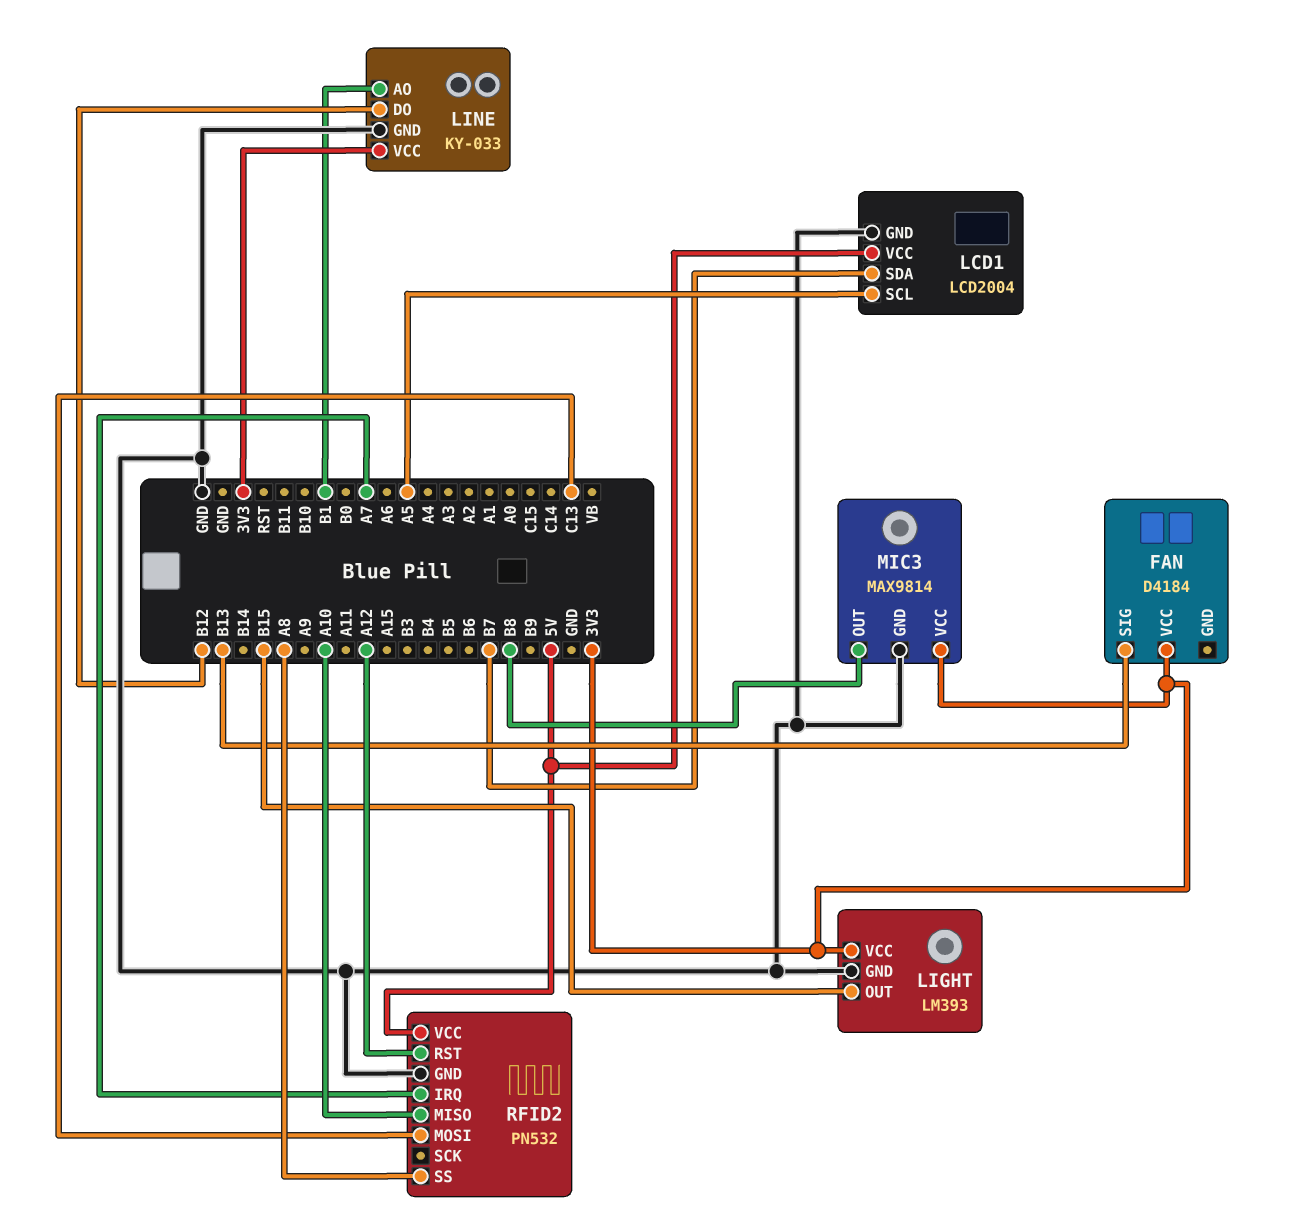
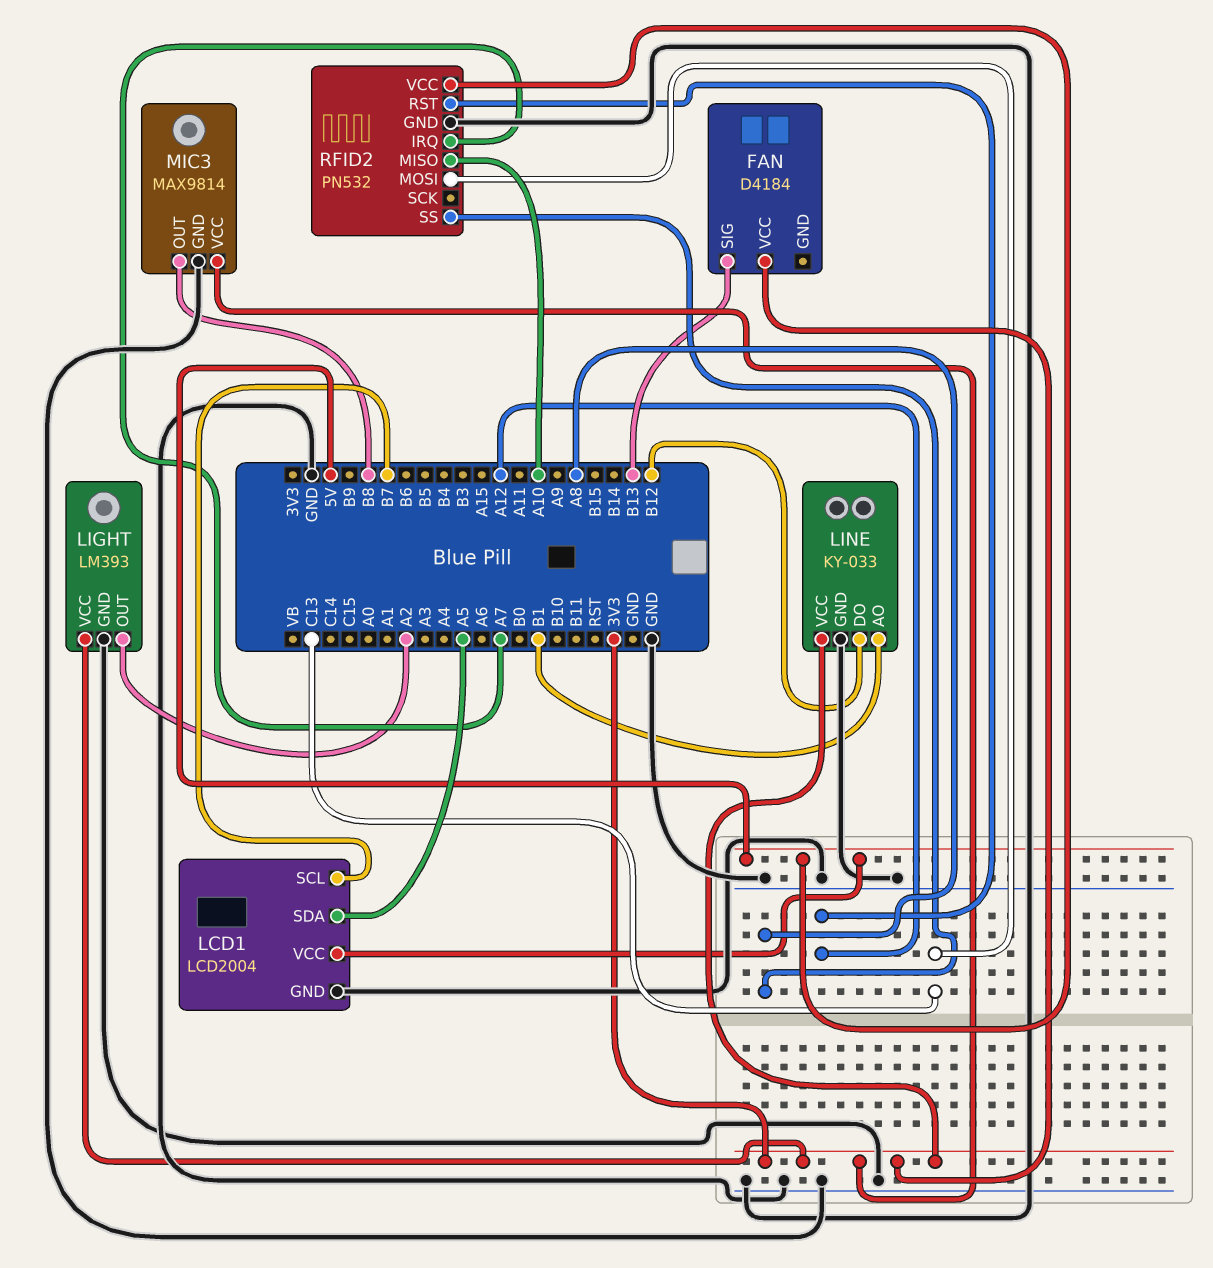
LCD1 pin SCL: A5 -> B7
LCD1 pin SDA: B7 -> A5
LIGHT pin OUT: B15 -> A2

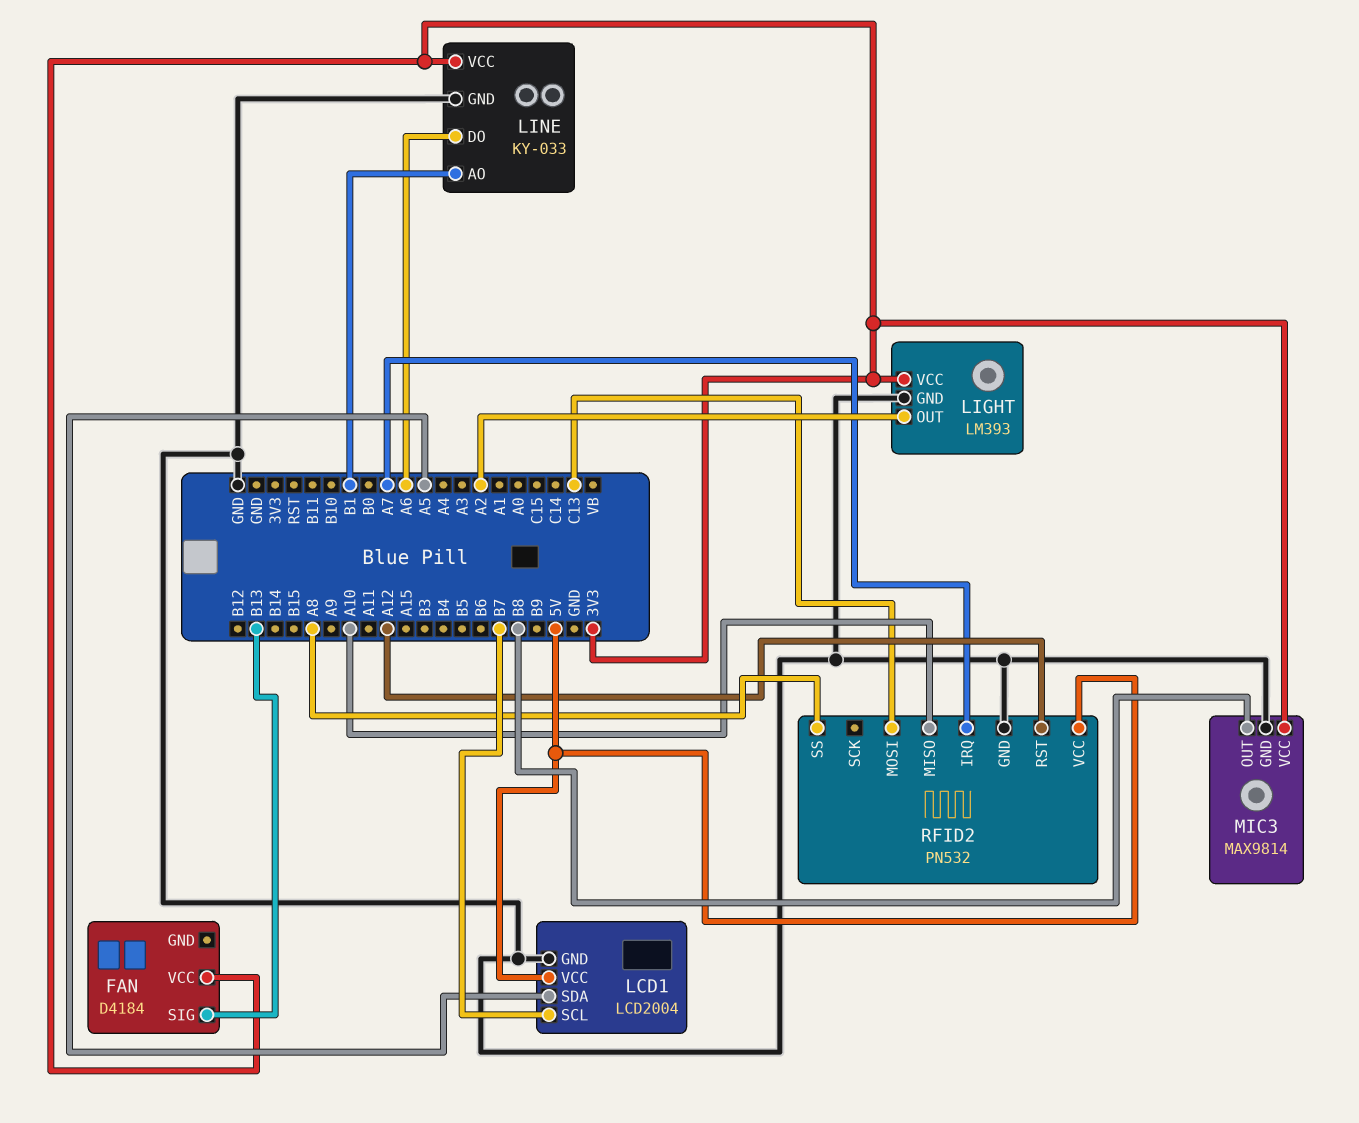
LINE pin DO: B12 -> A6

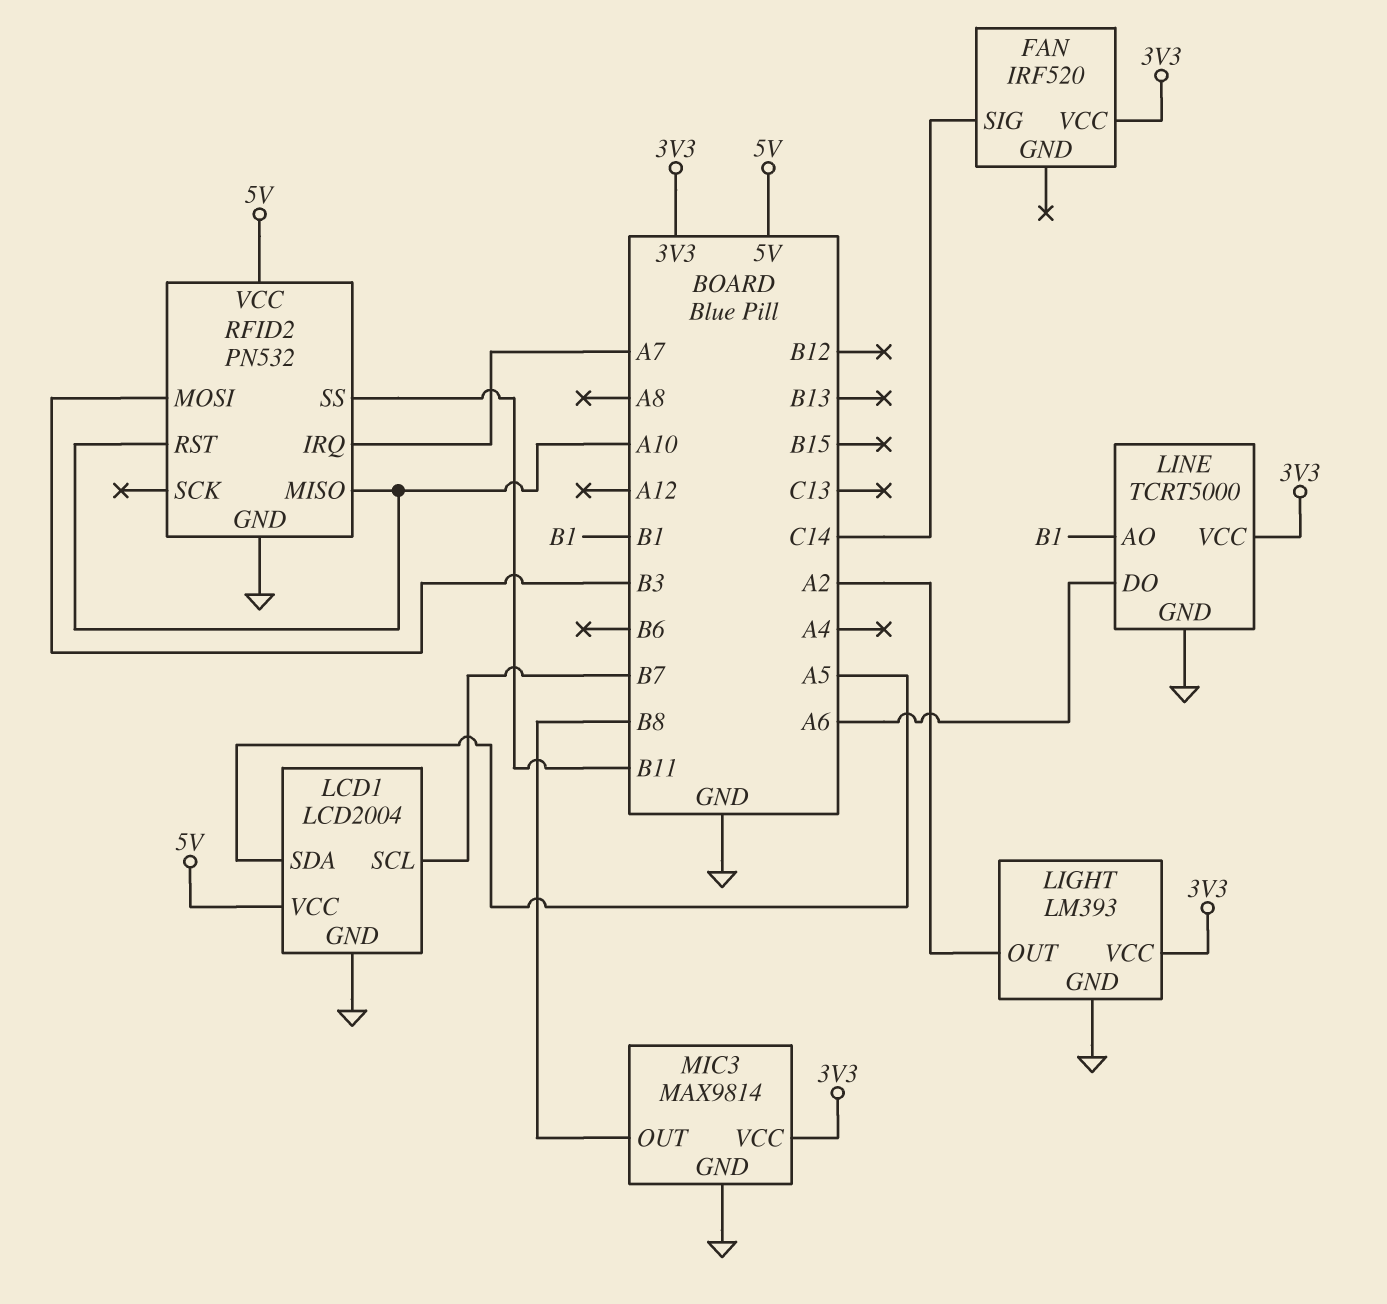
FAN: D4184 -> IRF520
FAN pin SIG: B13 -> C14
LINE: KY-033 -> TCRT5000
RFID2 pin MOSI: C13 -> B3
RFID2 pin RST: A12 -> A10
RFID2 pin SS: A8 -> B11

